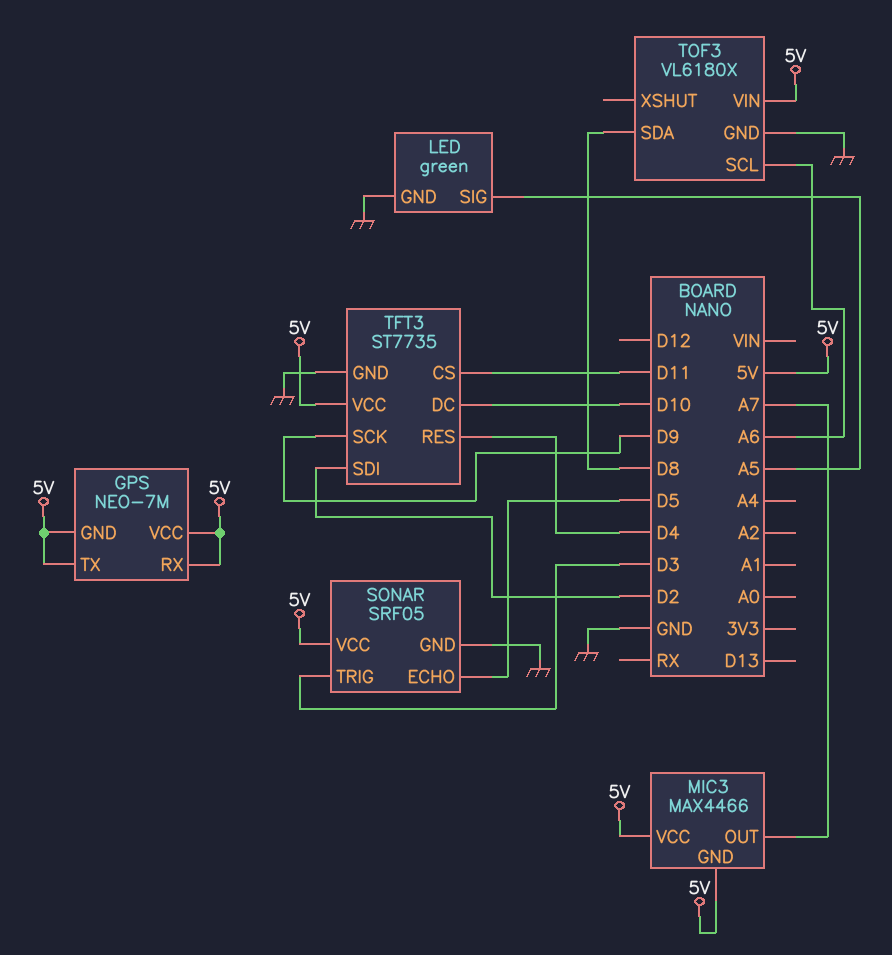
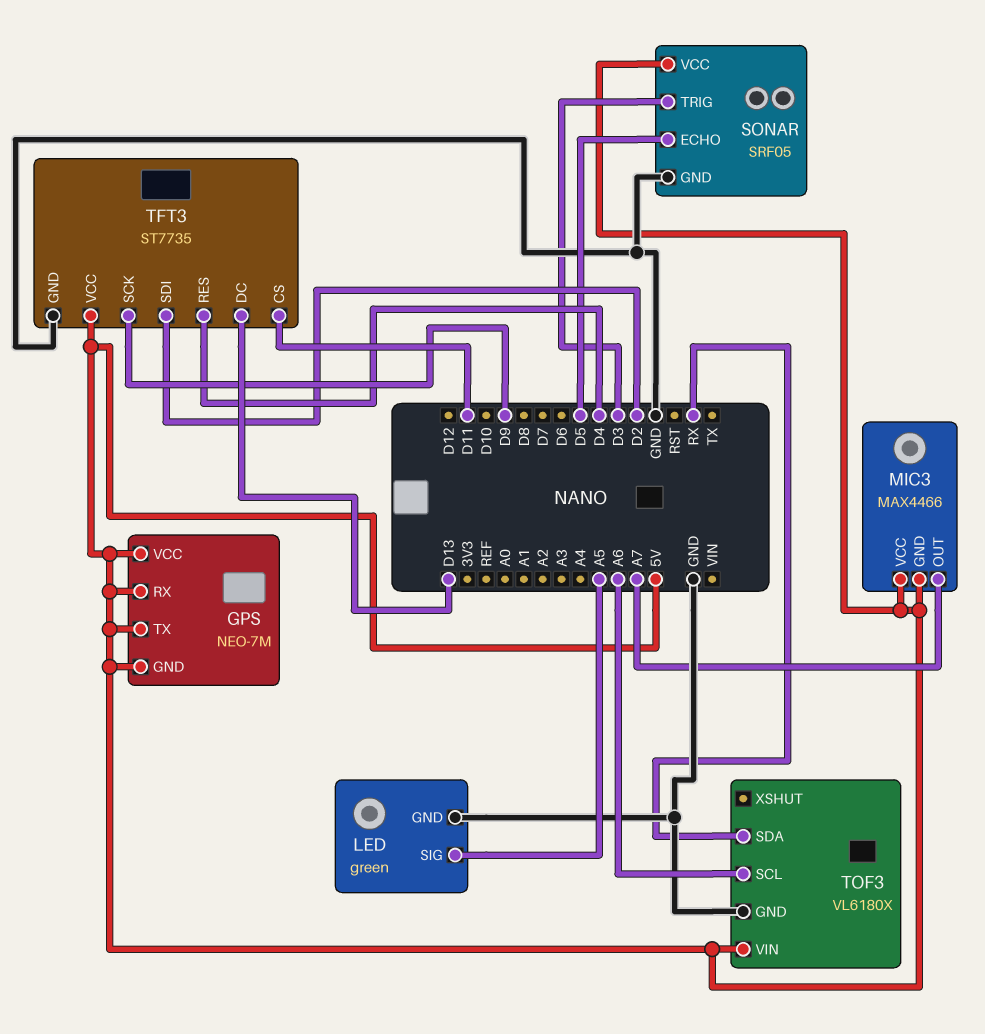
TFT3 pin DC: D10 -> D13
TOF3 pin SDA: D8 -> RX

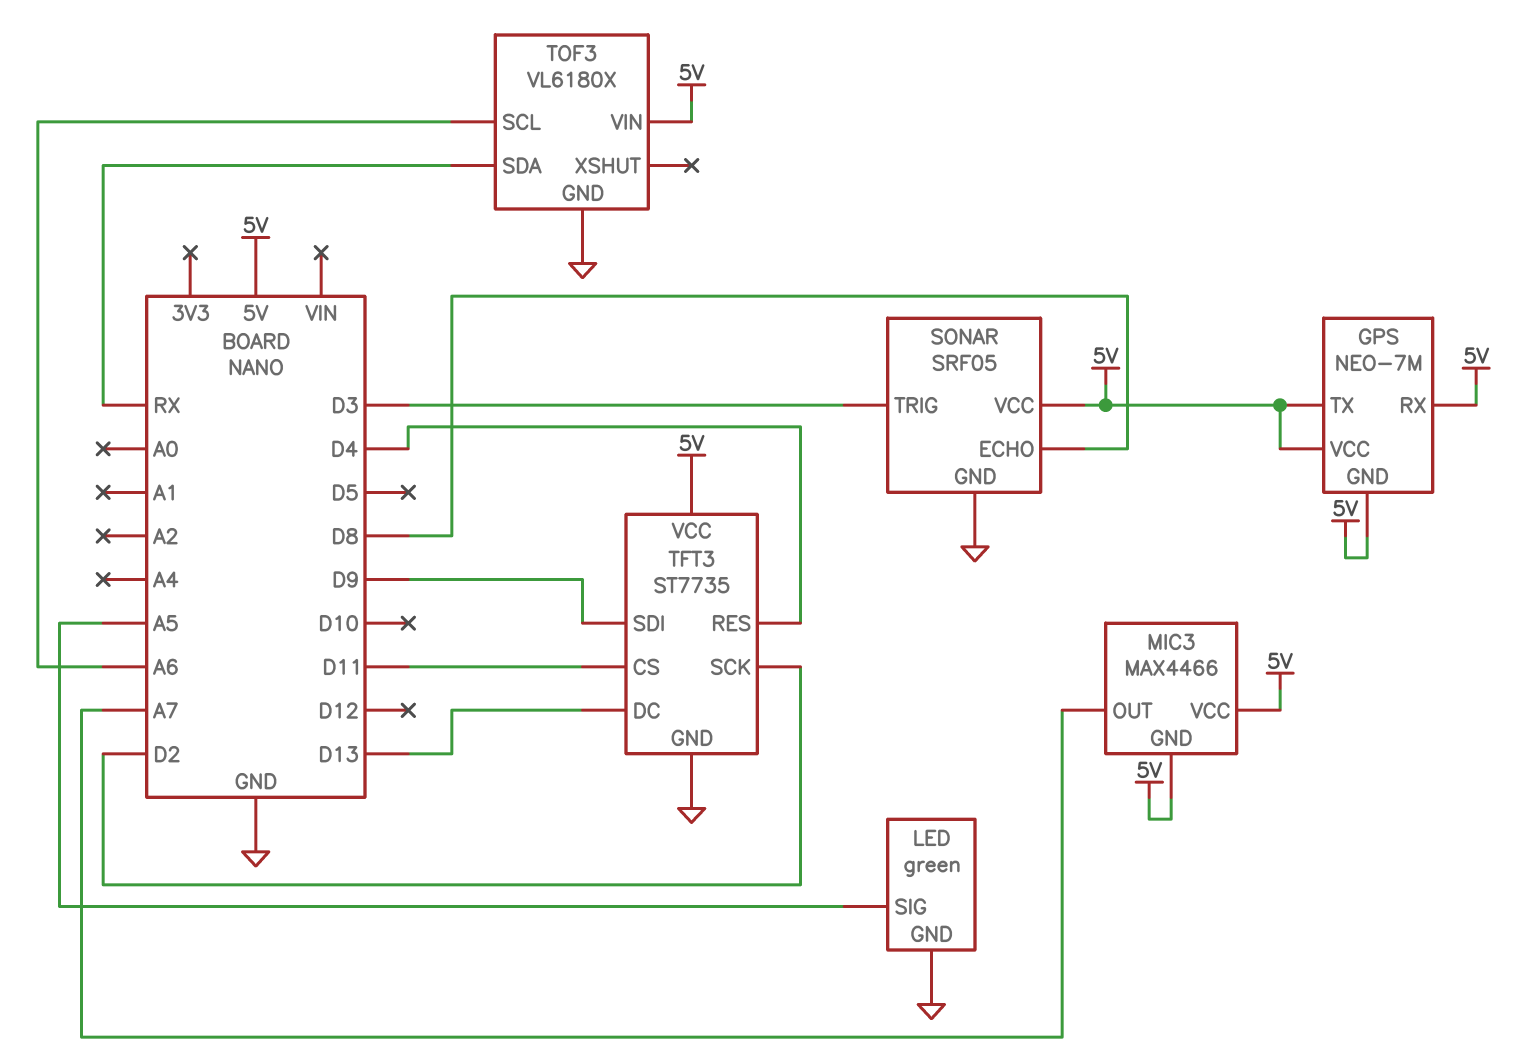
SONAR pin ECHO: D5 -> D8
TFT3 pin SCK: D9 -> D2
TFT3 pin SDI: D2 -> D9

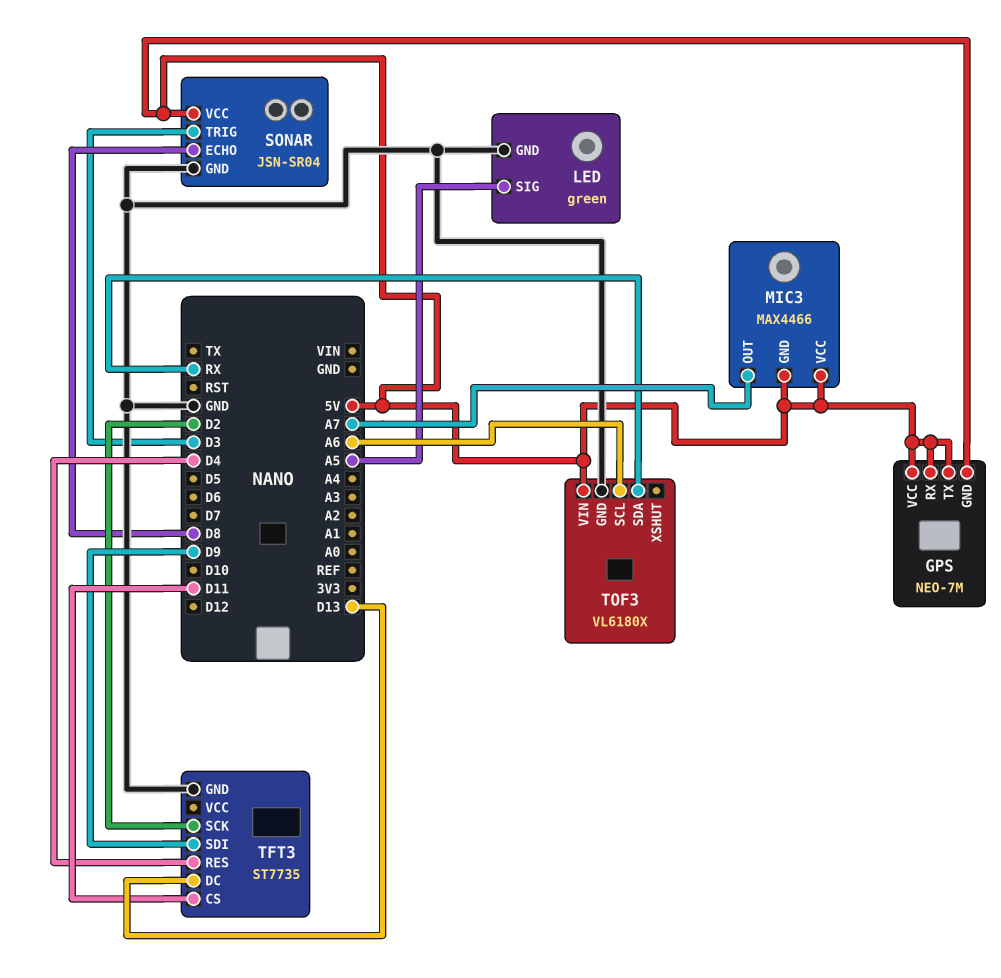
SONAR: SRF05 -> JSN-SR04
TFT3 pin VCC: 5V -> none

